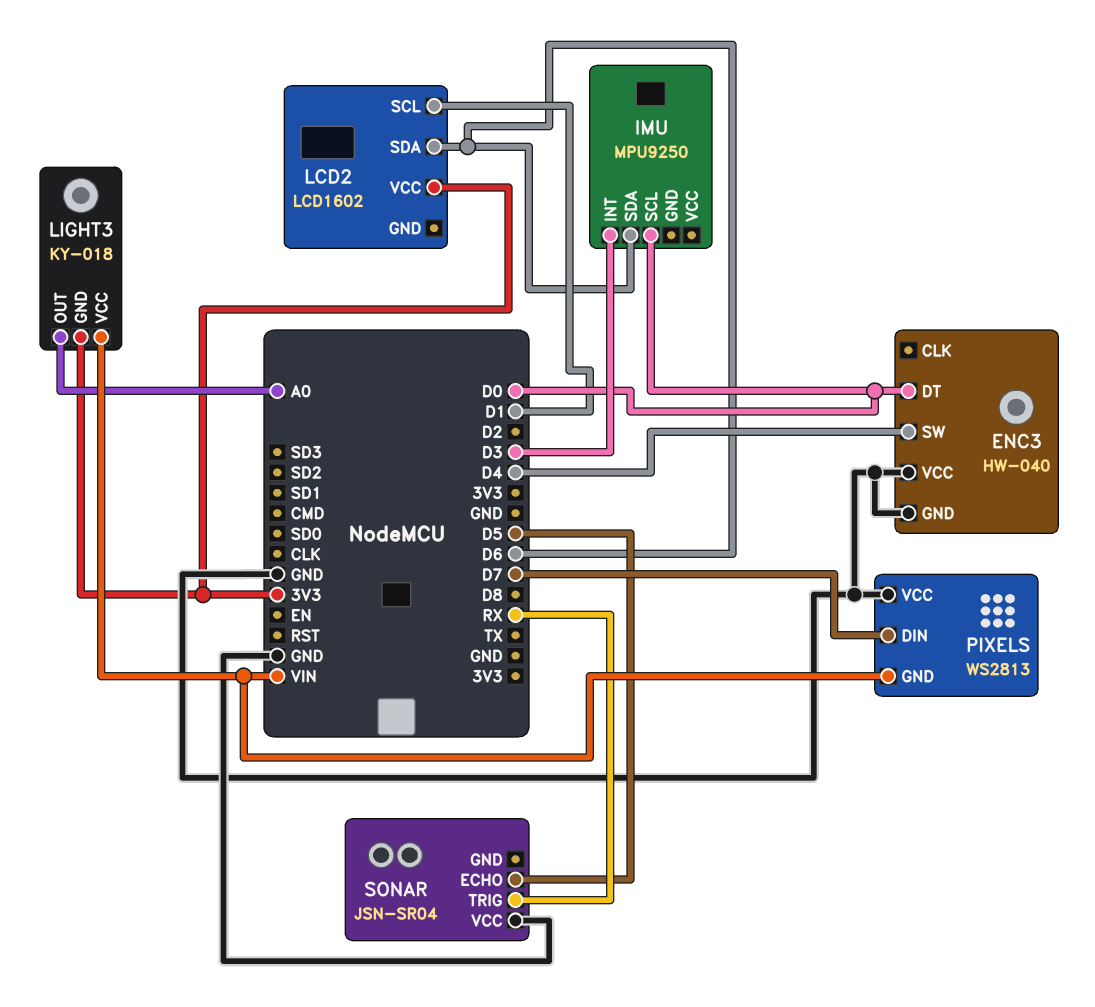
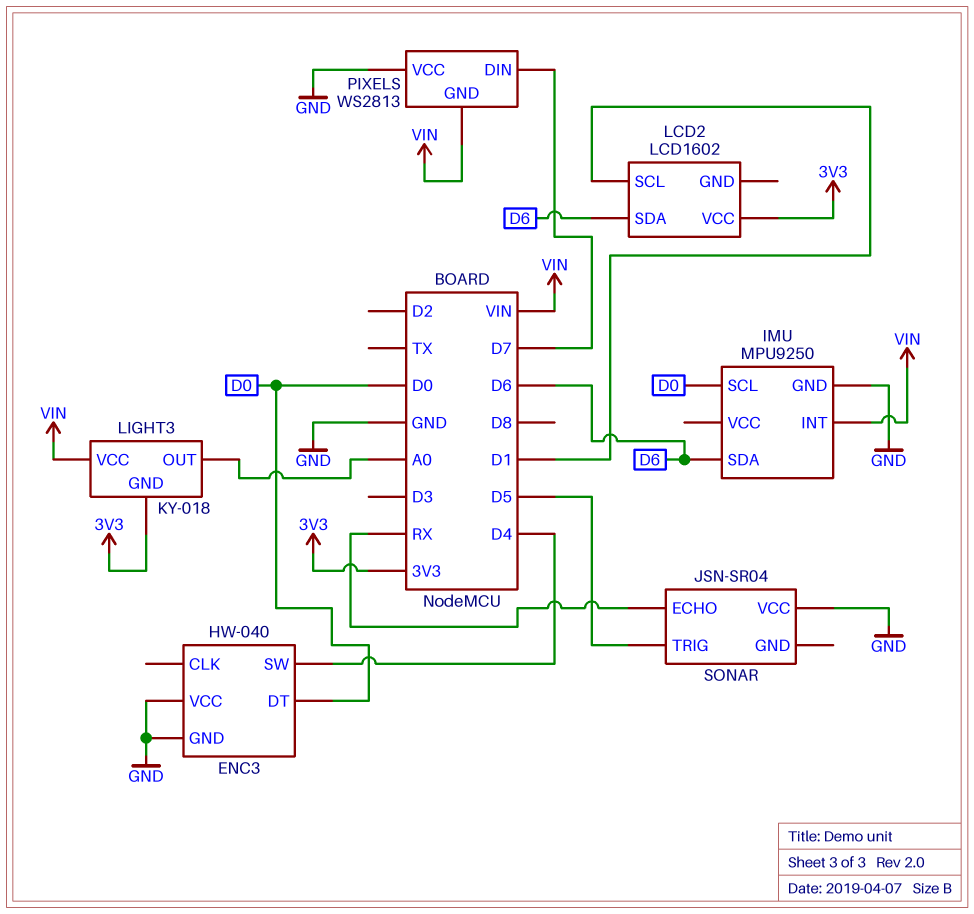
IMU pin GND: none -> GND
IMU pin INT: D3 -> VIN
SONAR pin ECHO: D5 -> RX
SONAR pin TRIG: RX -> D5

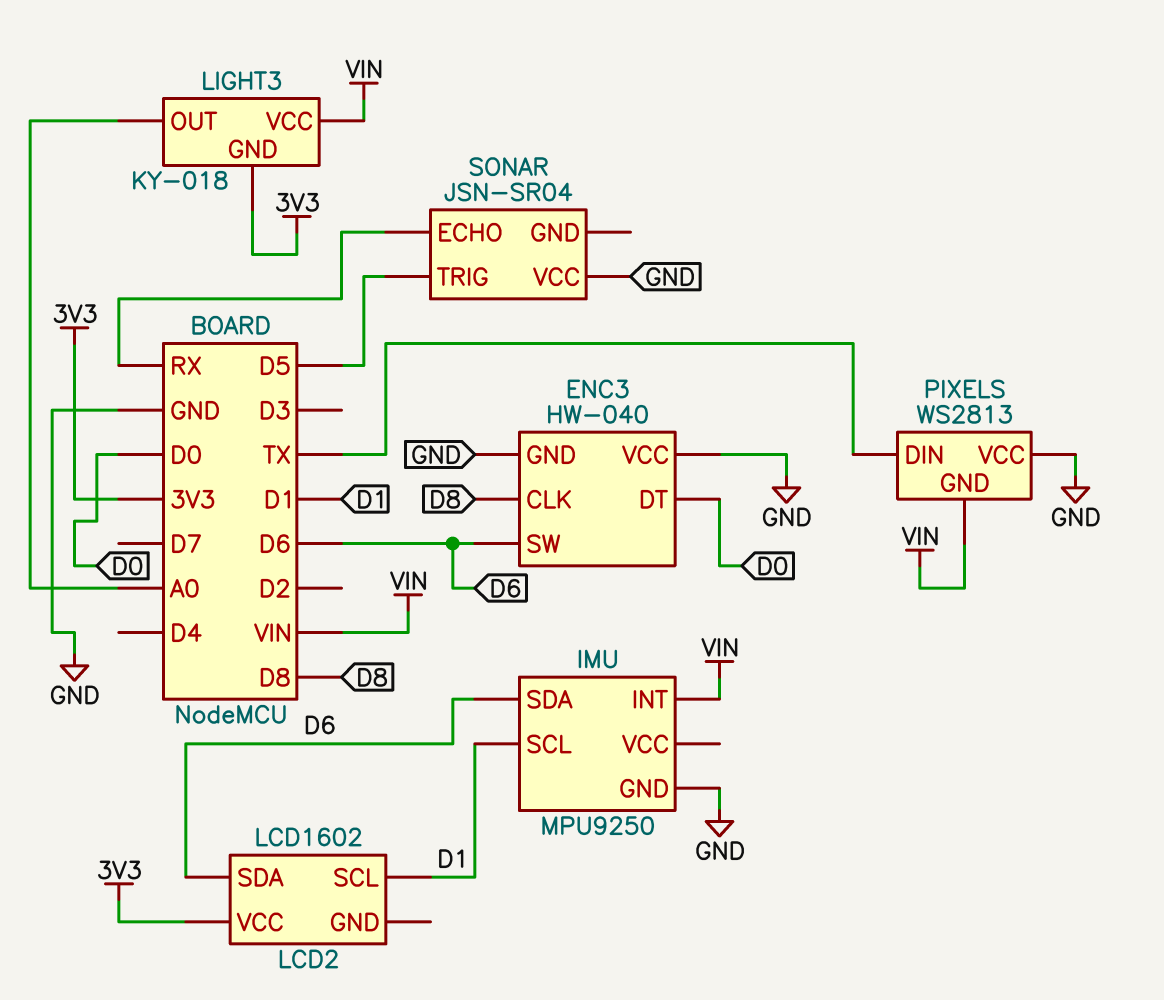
ENC3 pin CLK: none -> D8
ENC3 pin SW: D4 -> D6
IMU pin SCL: D0 -> D1
PIXELS pin DIN: D7 -> TX

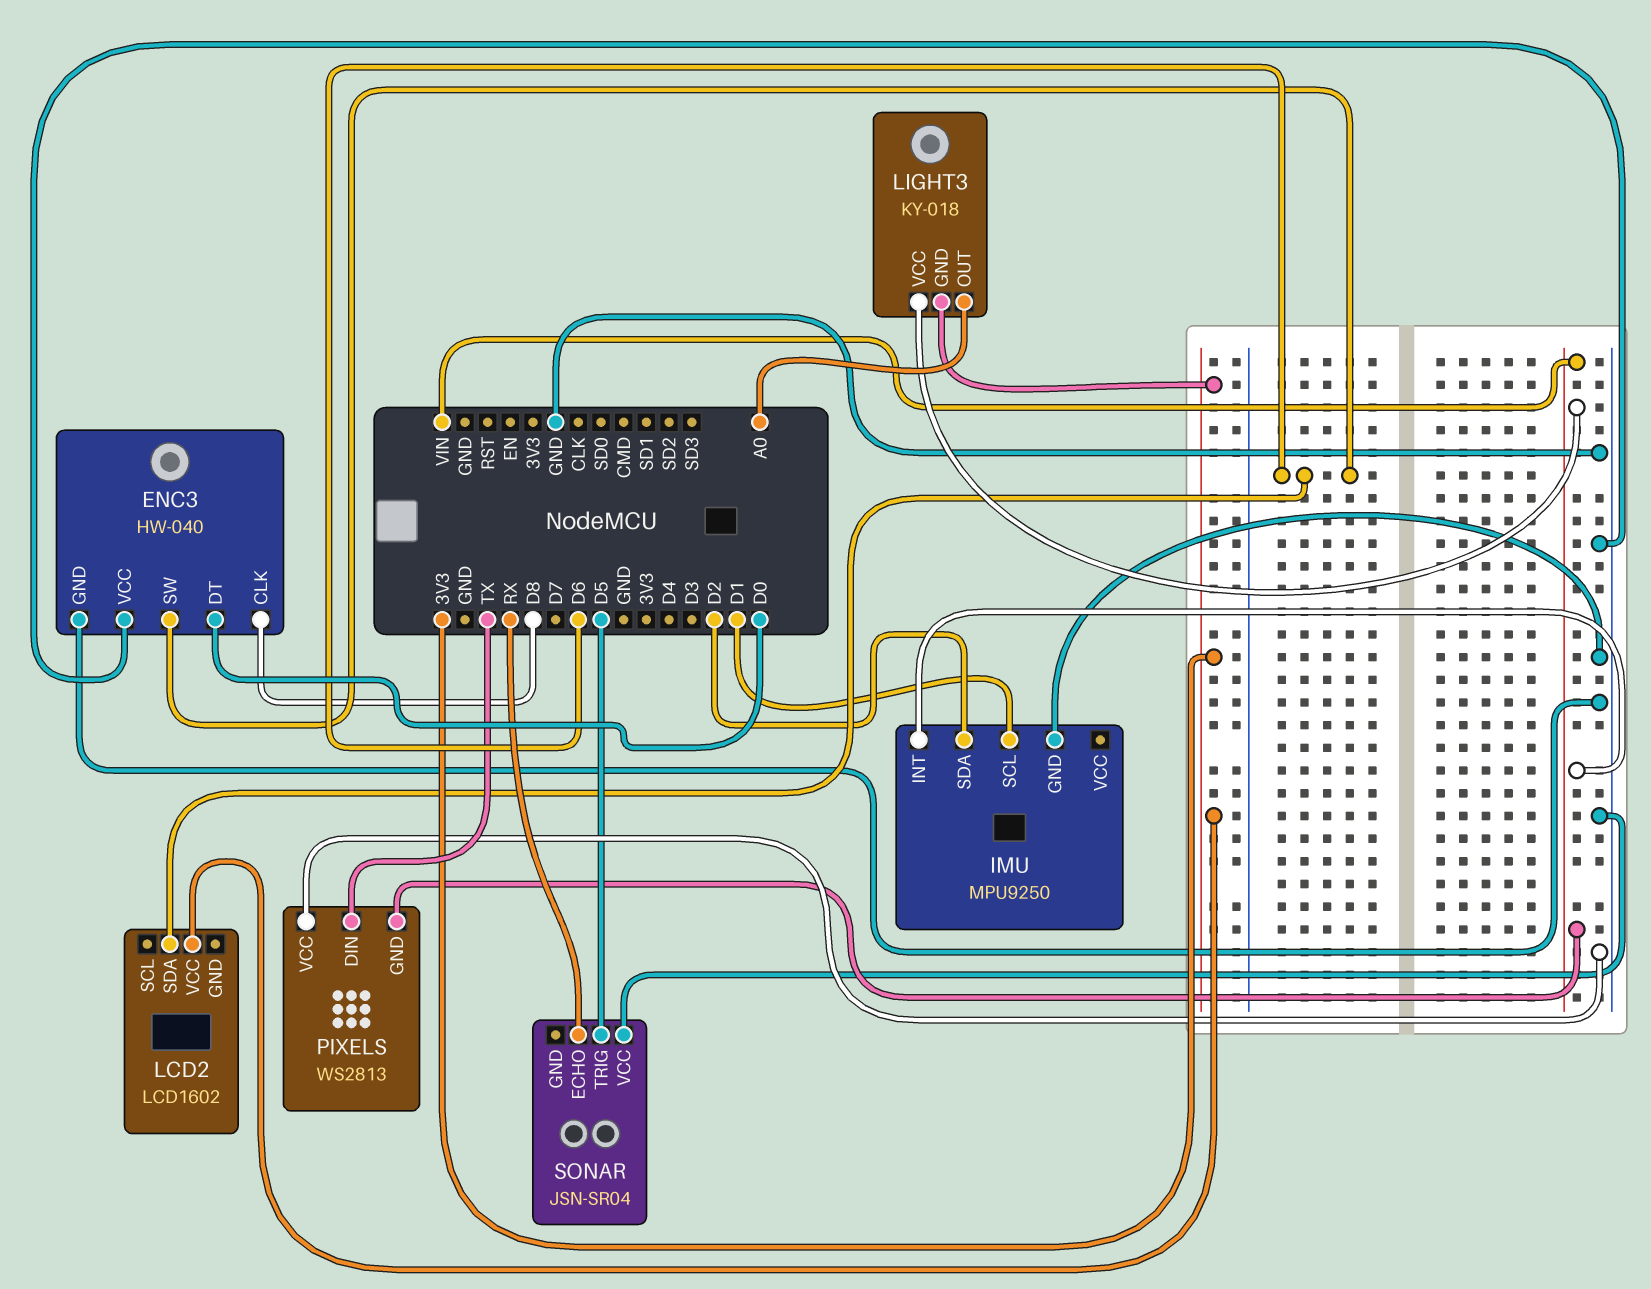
IMU pin SDA: D6 -> D2
LCD2 pin SCL: D1 -> none

